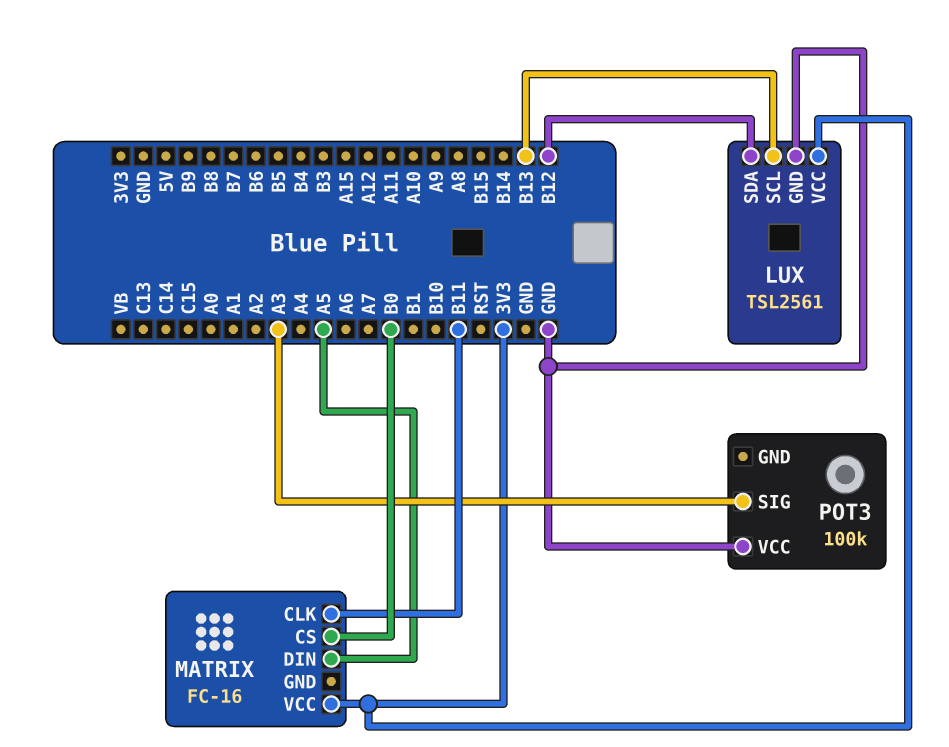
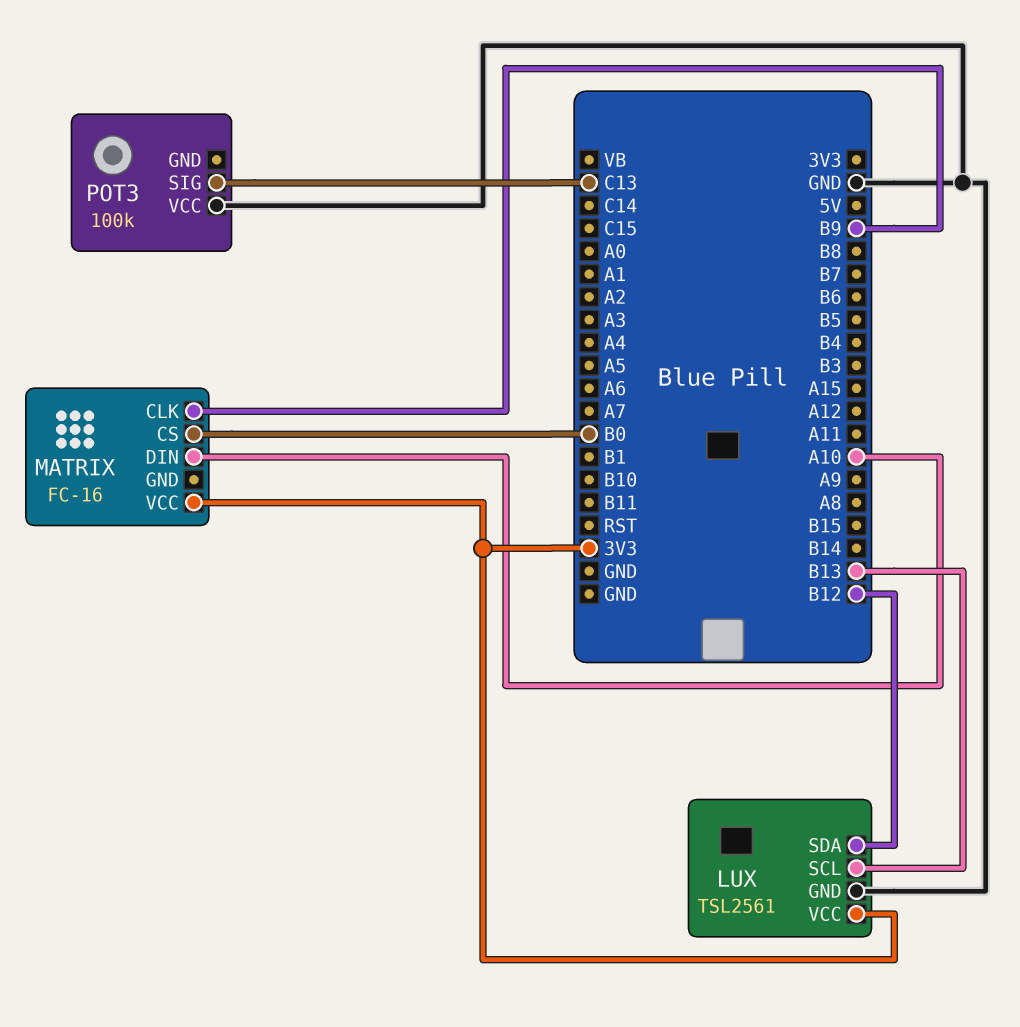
MATRIX pin CLK: B11 -> B9
MATRIX pin DIN: A5 -> A10
POT3 pin SIG: A3 -> C13

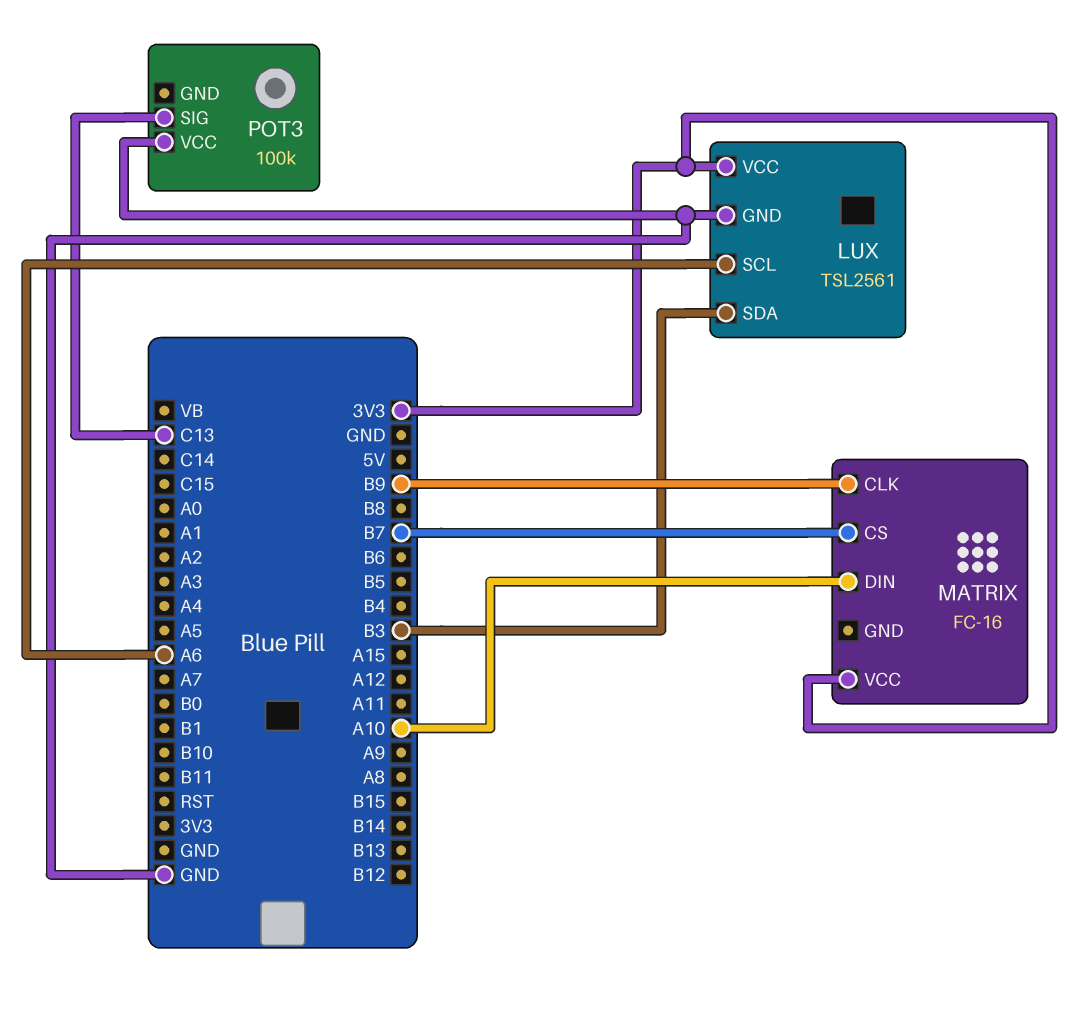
LUX pin SCL: B13 -> A6
LUX pin SDA: B12 -> B3
MATRIX pin CS: B0 -> B7

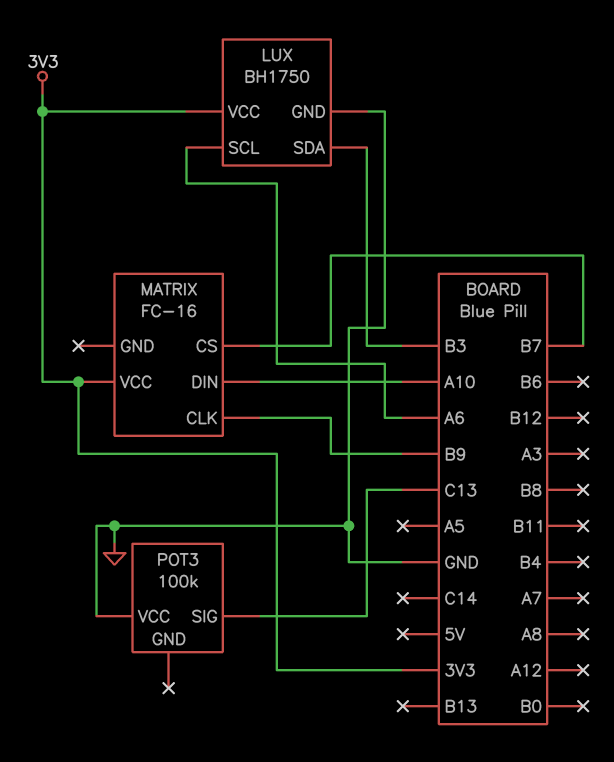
LUX: TSL2561 -> BH1750

